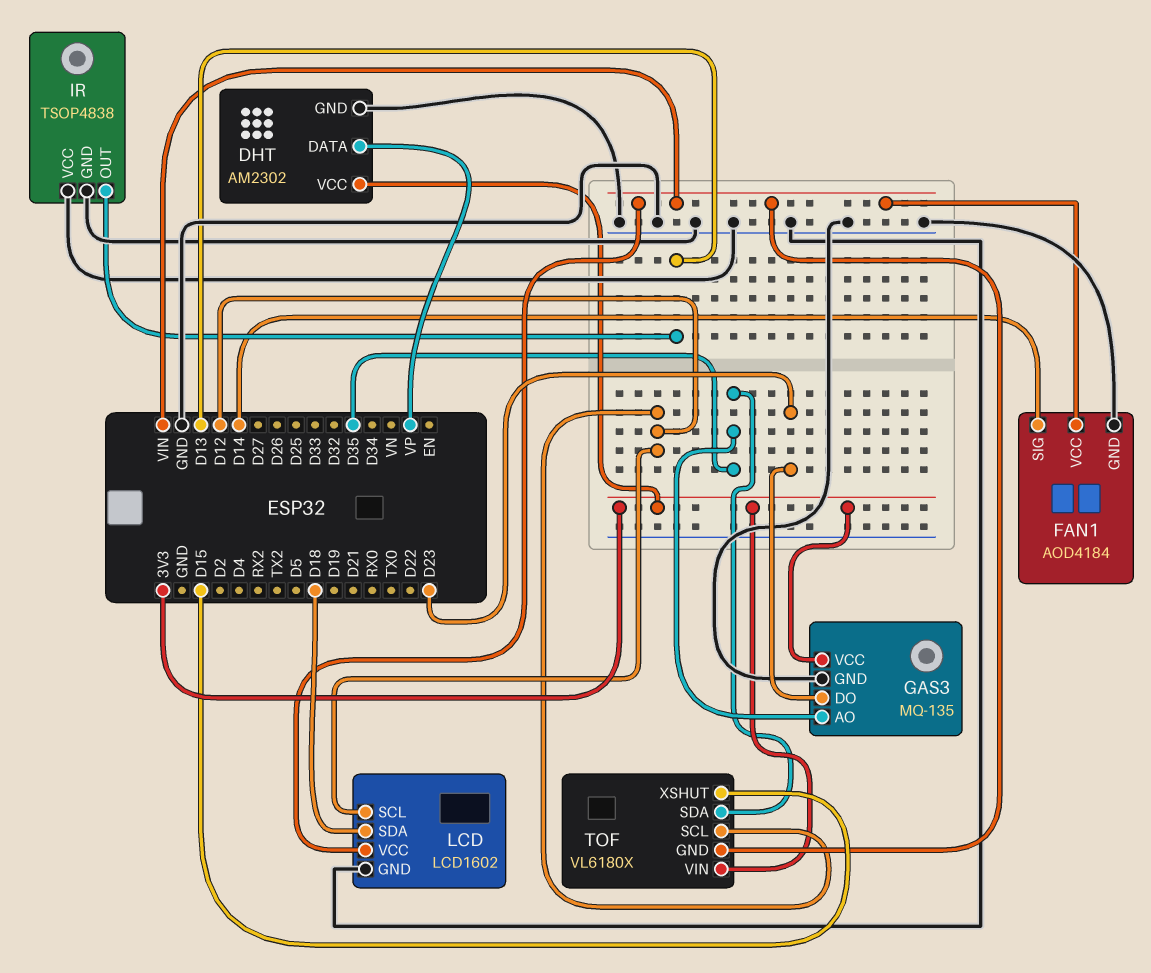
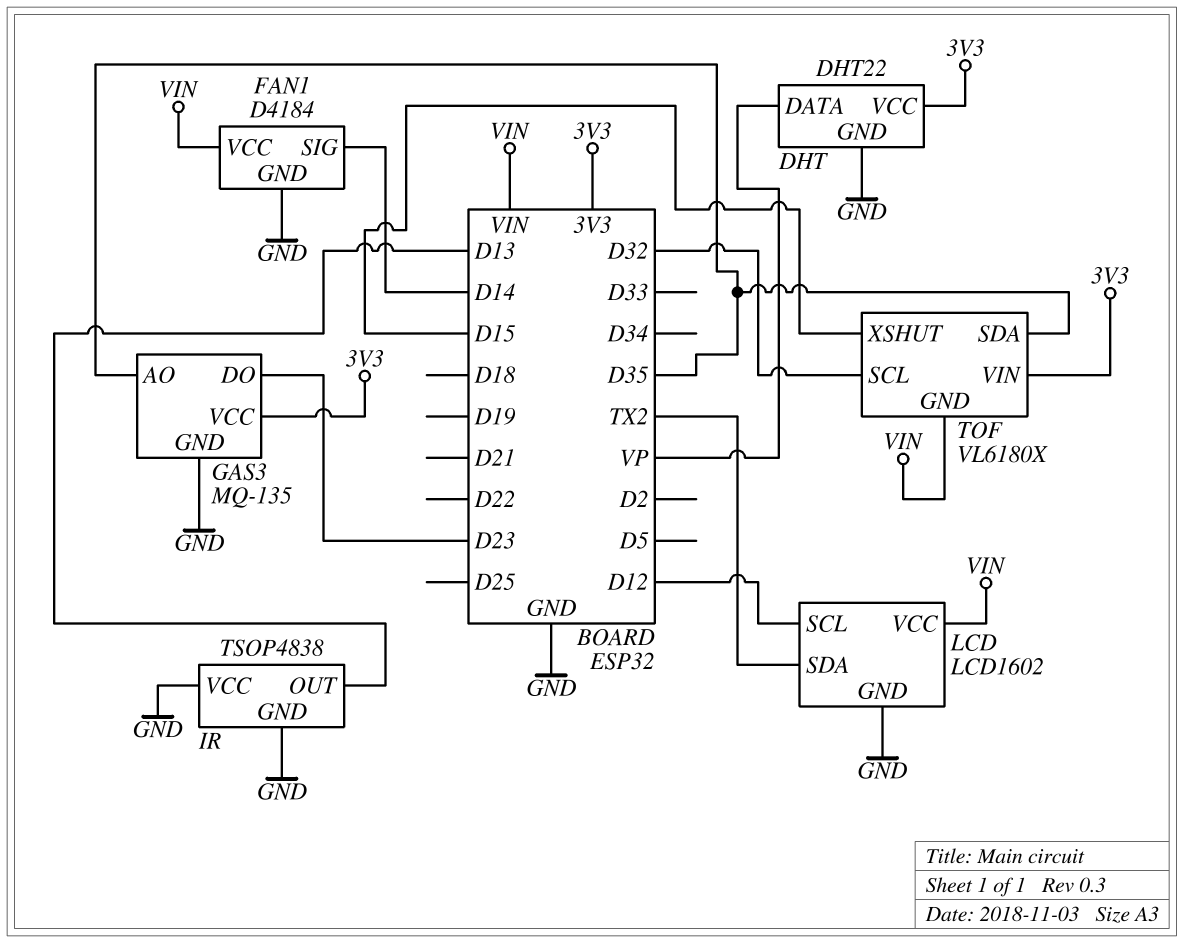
DHT: AM2302 -> DHT22
FAN1: AOD4184 -> D4184
LCD pin SDA: D18 -> TX2
TOF pin SCL: D12 -> D32

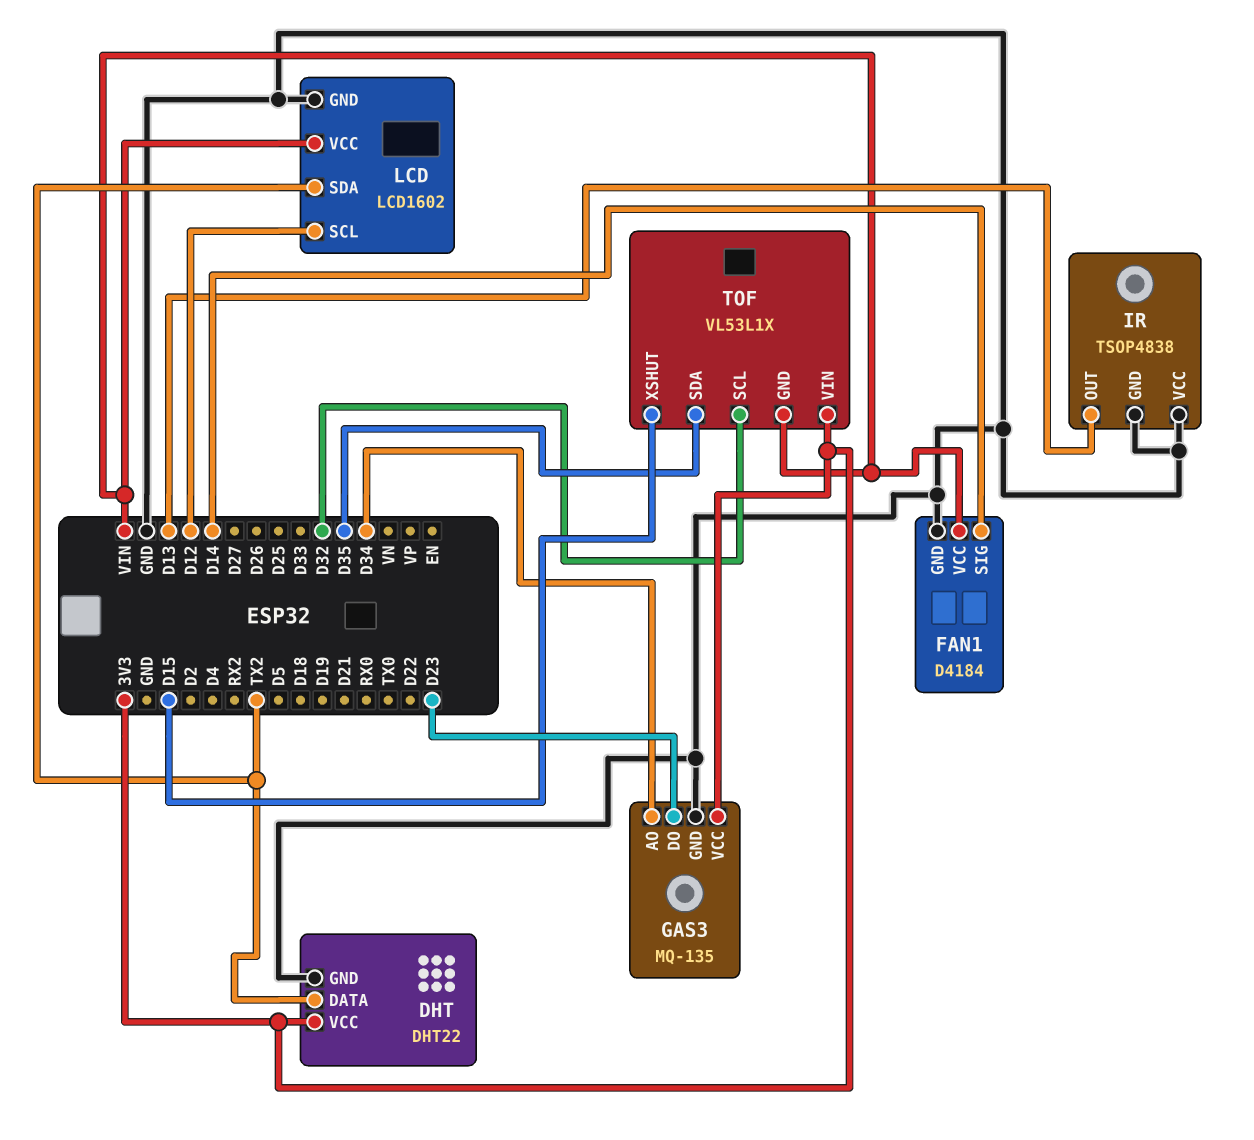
DHT pin DATA: VP -> TX2
GAS3 pin AO: D35 -> D34
TOF: VL6180X -> VL53L1X

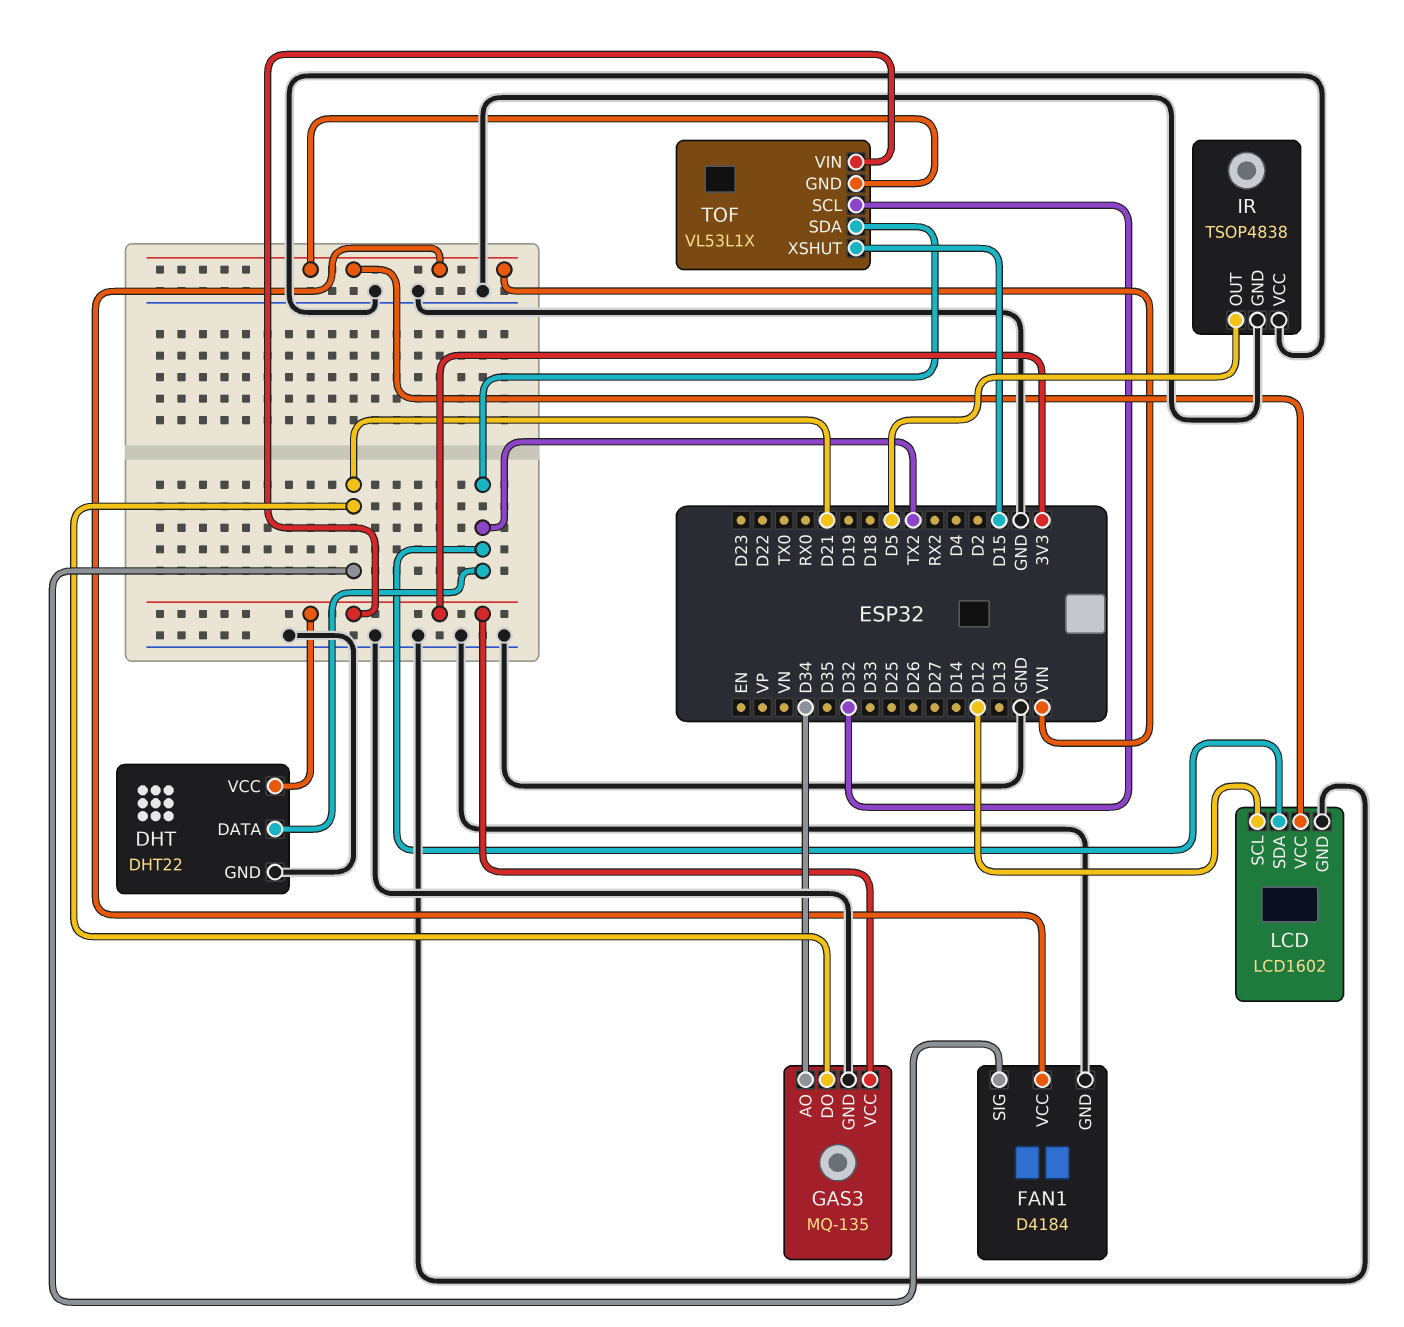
FAN1 pin SIG: D14 -> D21
GAS3 pin DO: D23 -> D21
IR pin OUT: D13 -> D5
TOF pin SDA: D35 -> TX2

